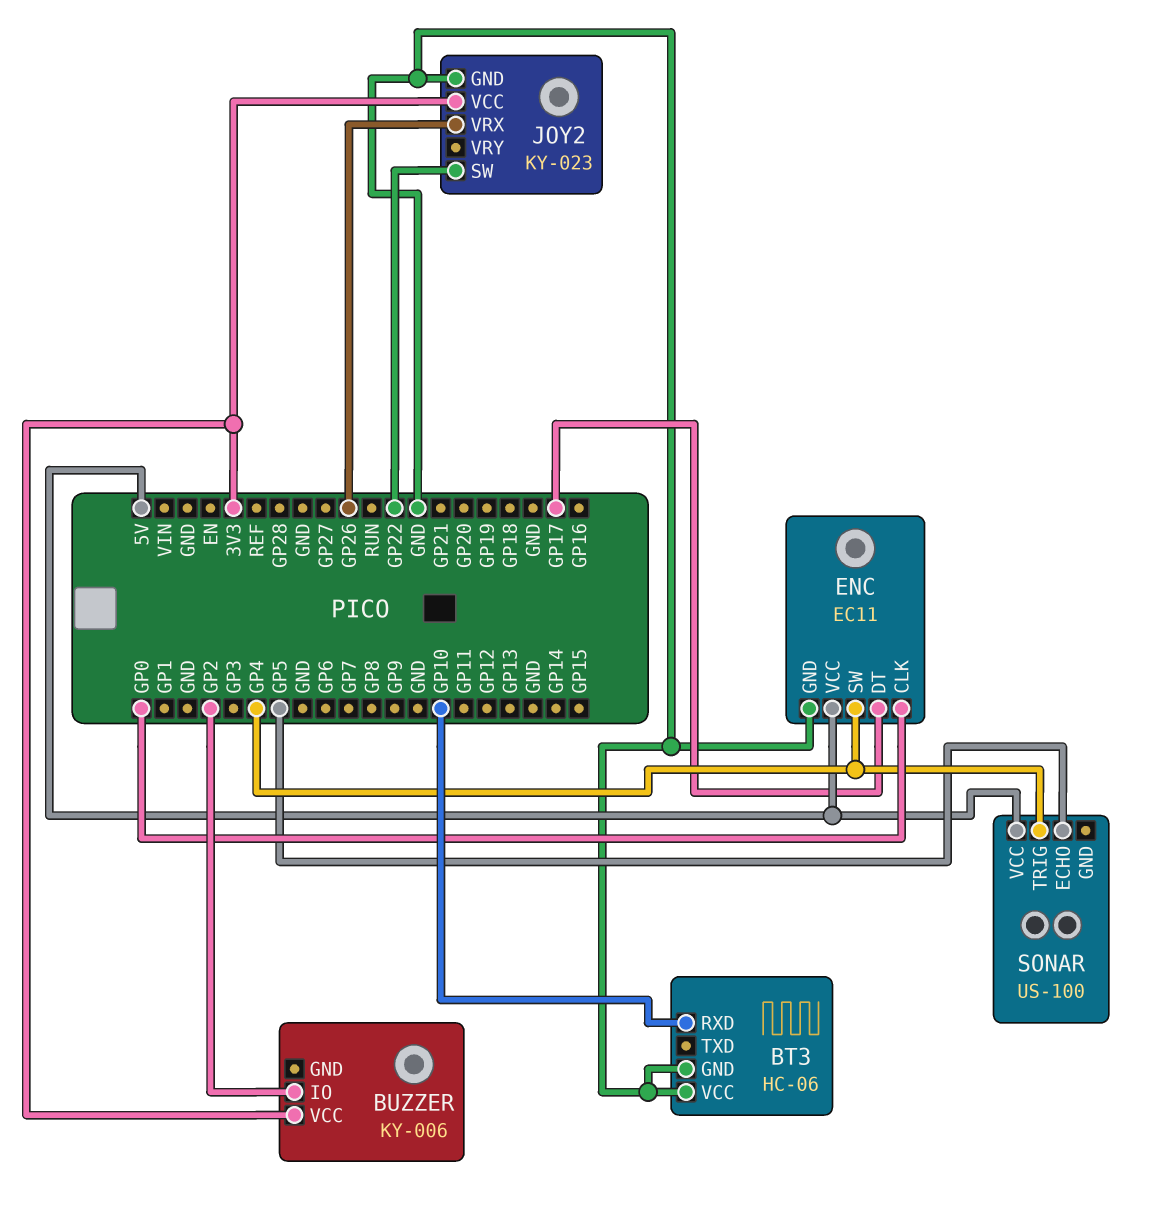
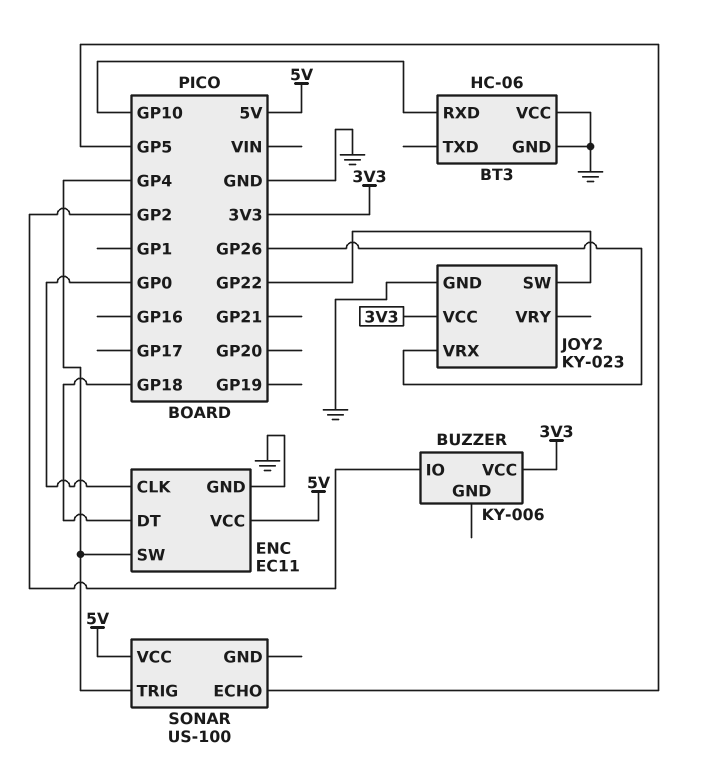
ENC pin DT: GP17 -> GP18

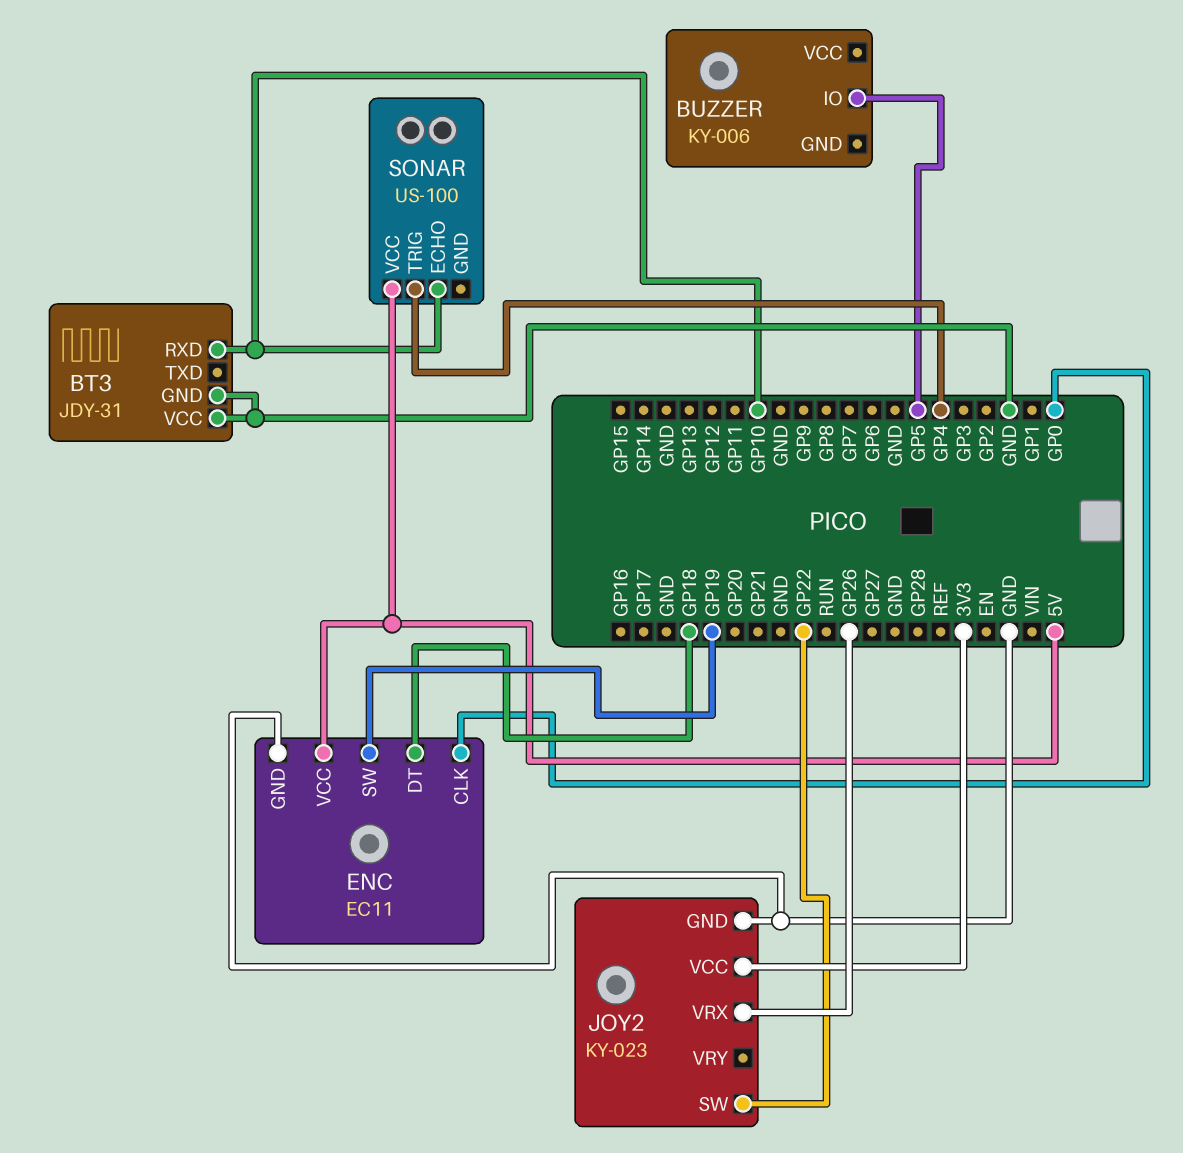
BT3: HC-06 -> JDY-31
BUZZER pin IO: GP2 -> GP5
BUZZER pin VCC: 3V3 -> none
ENC pin SW: GP4 -> GP19
SONAR pin ECHO: GP5 -> GP10

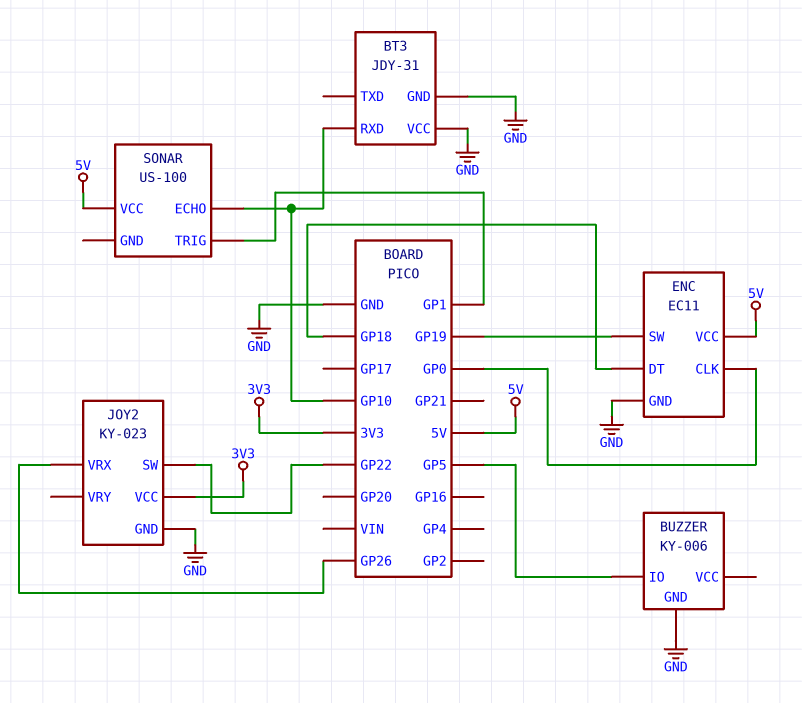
BUZZER pin GND: none -> GND
SONAR pin TRIG: GP4 -> GP1

